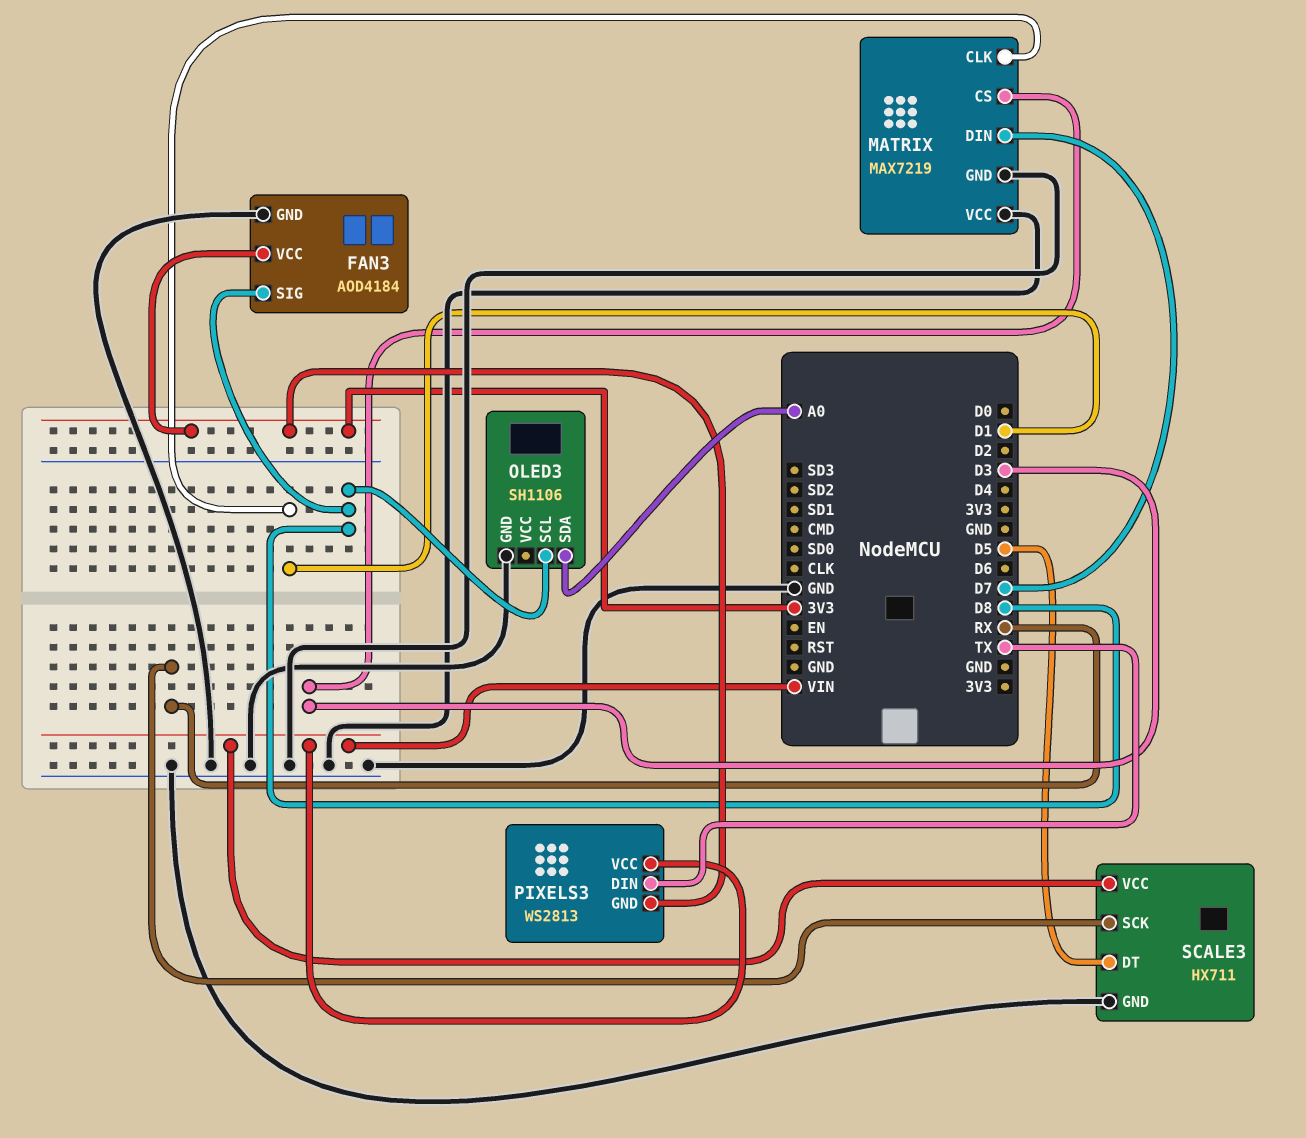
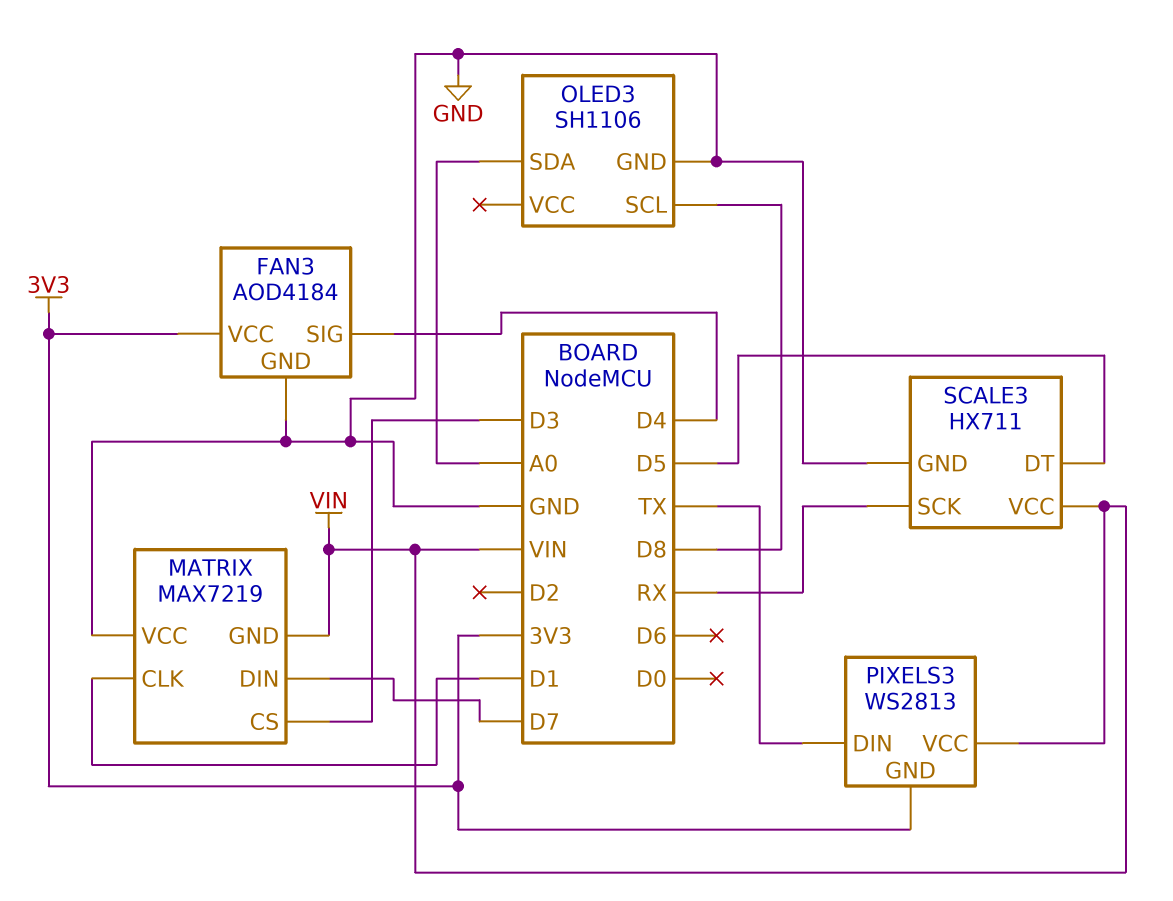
FAN3 pin SIG: D8 -> D4
MATRIX pin GND: GND -> VIN

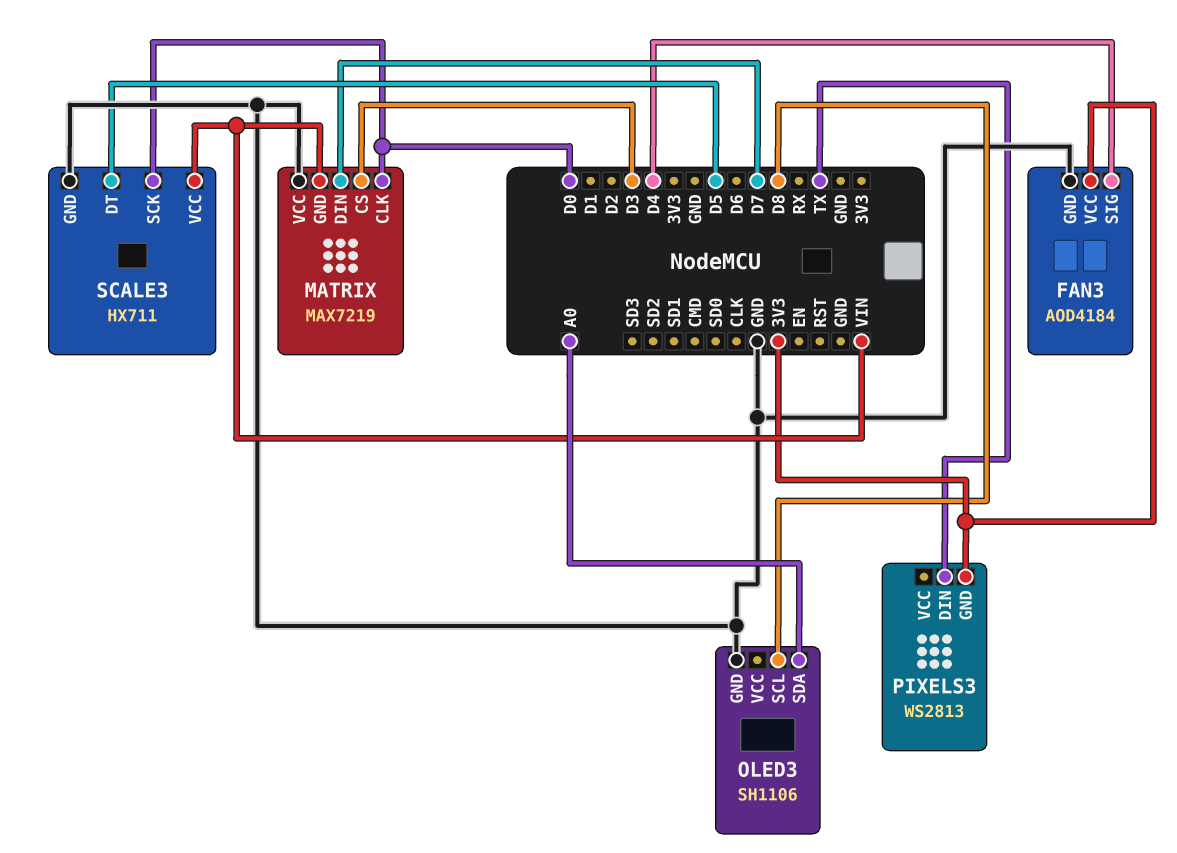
MATRIX pin CLK: D1 -> D0
PIXELS3 pin VCC: VIN -> none
SCALE3 pin SCK: RX -> D0

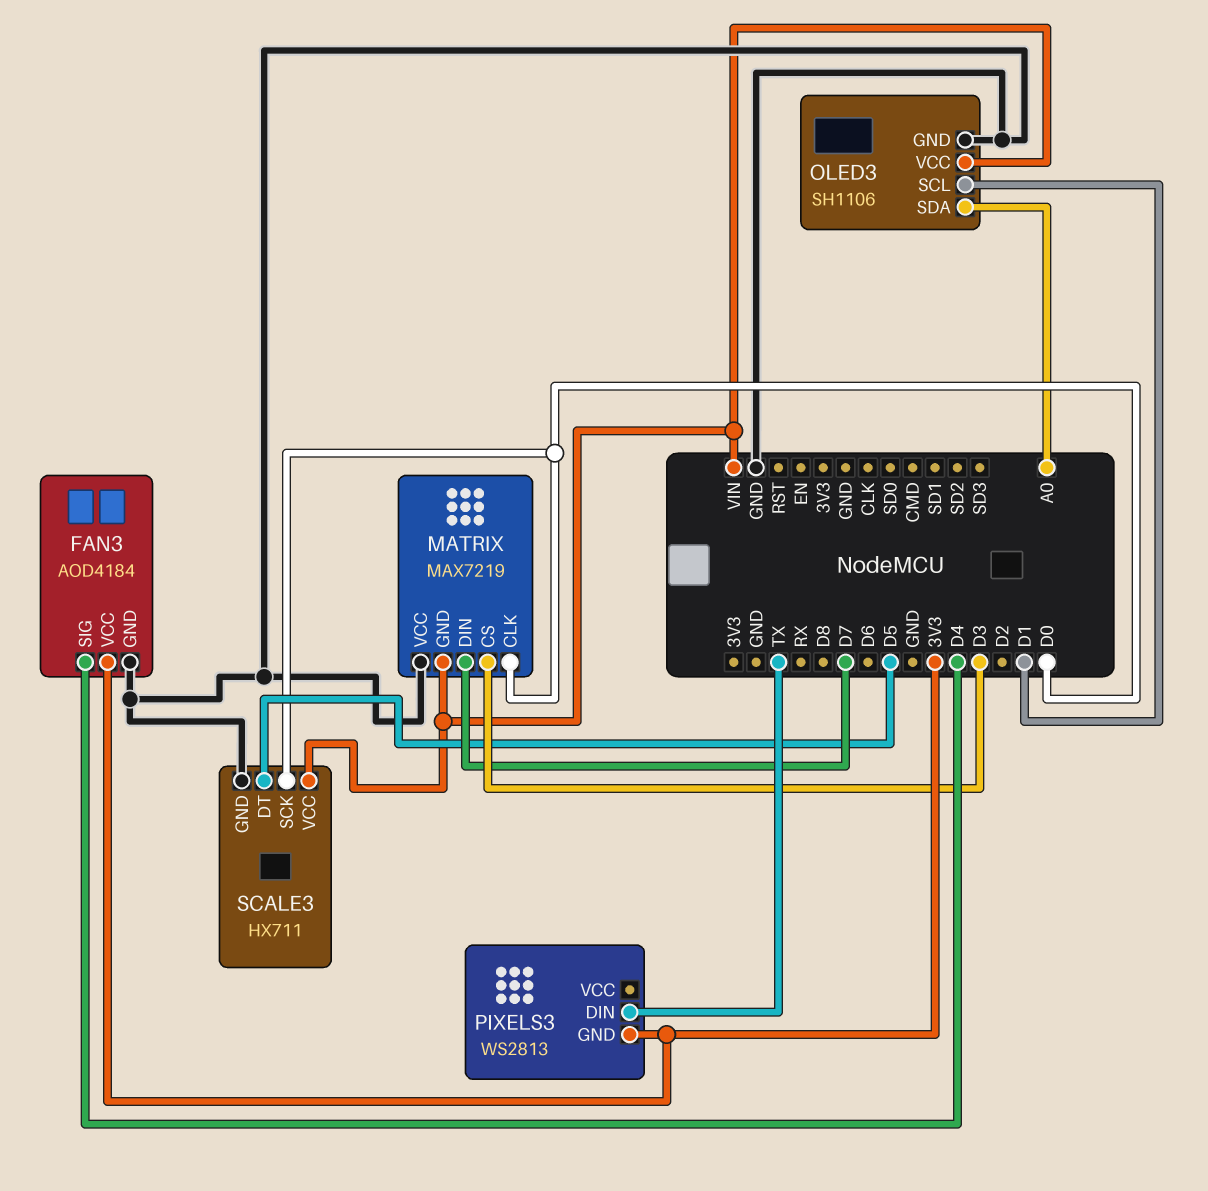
OLED3 pin SCL: D8 -> D1
OLED3 pin VCC: none -> VIN

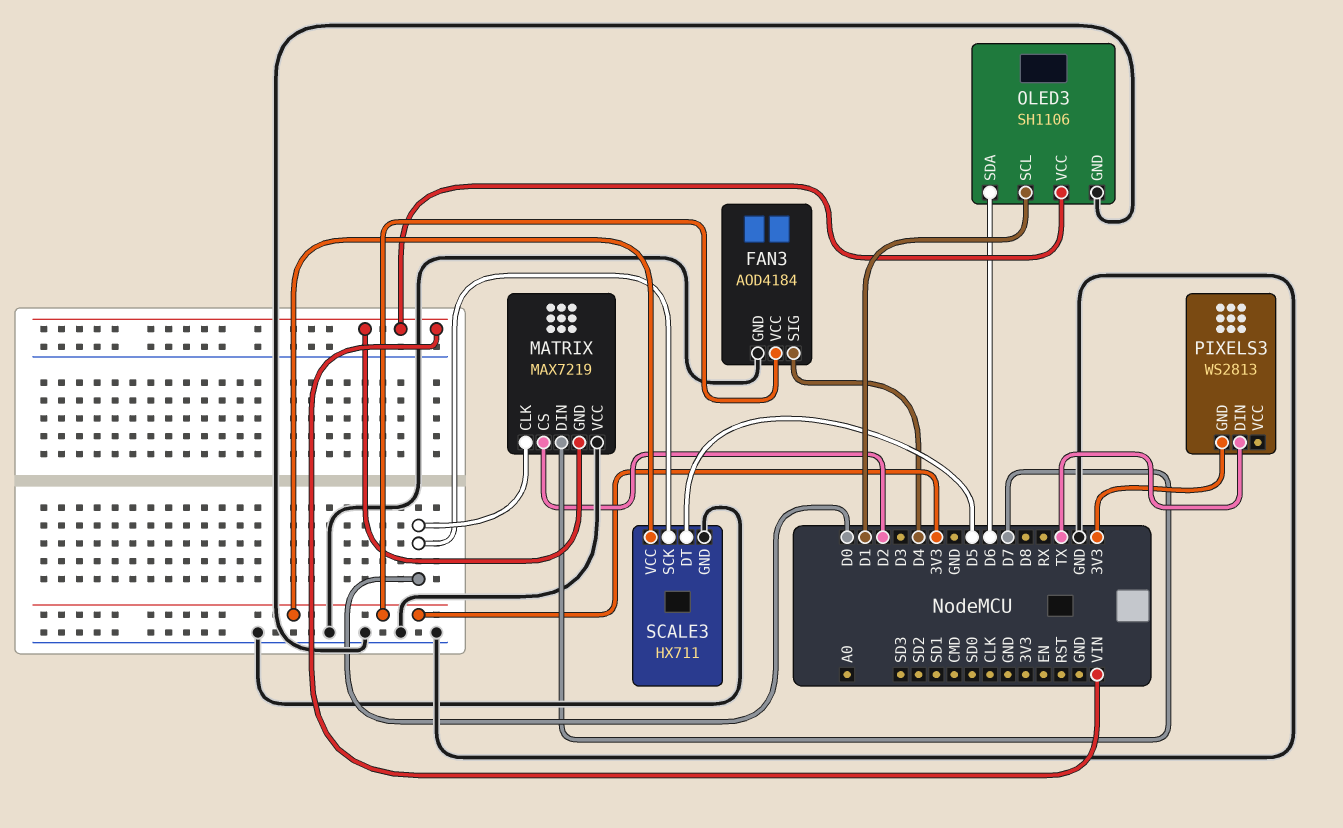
MATRIX pin CS: D3 -> D2
OLED3 pin SDA: A0 -> D6
SCALE3 pin VCC: VIN -> 3V3

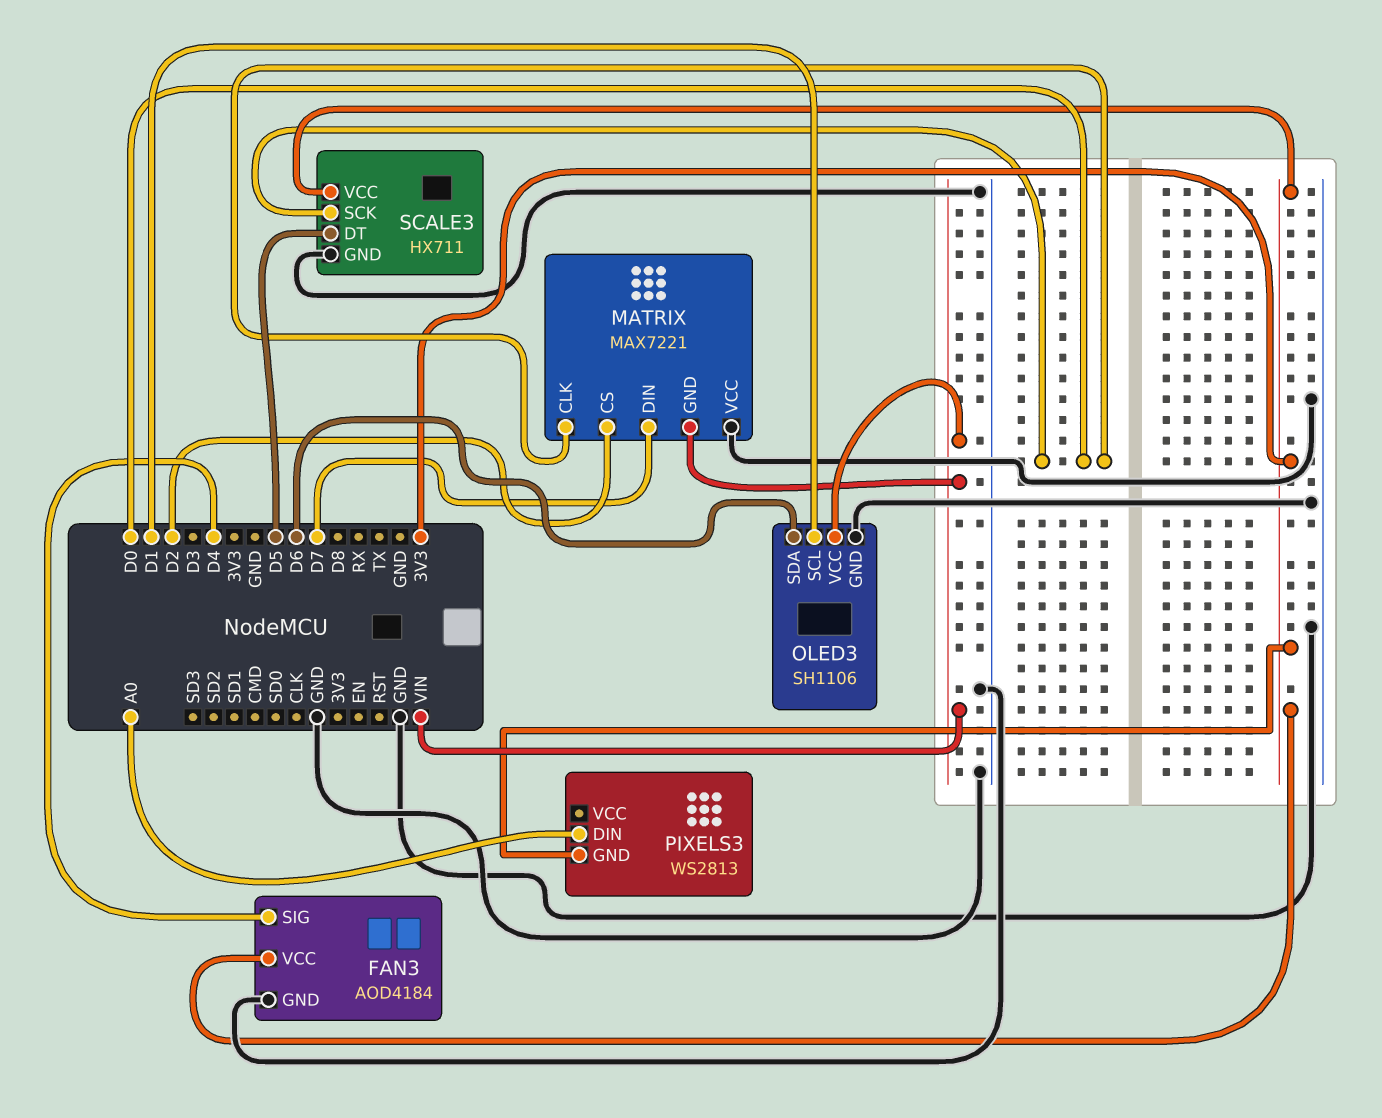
MATRIX: MAX7219 -> MAX7221
PIXELS3 pin DIN: TX -> A0

